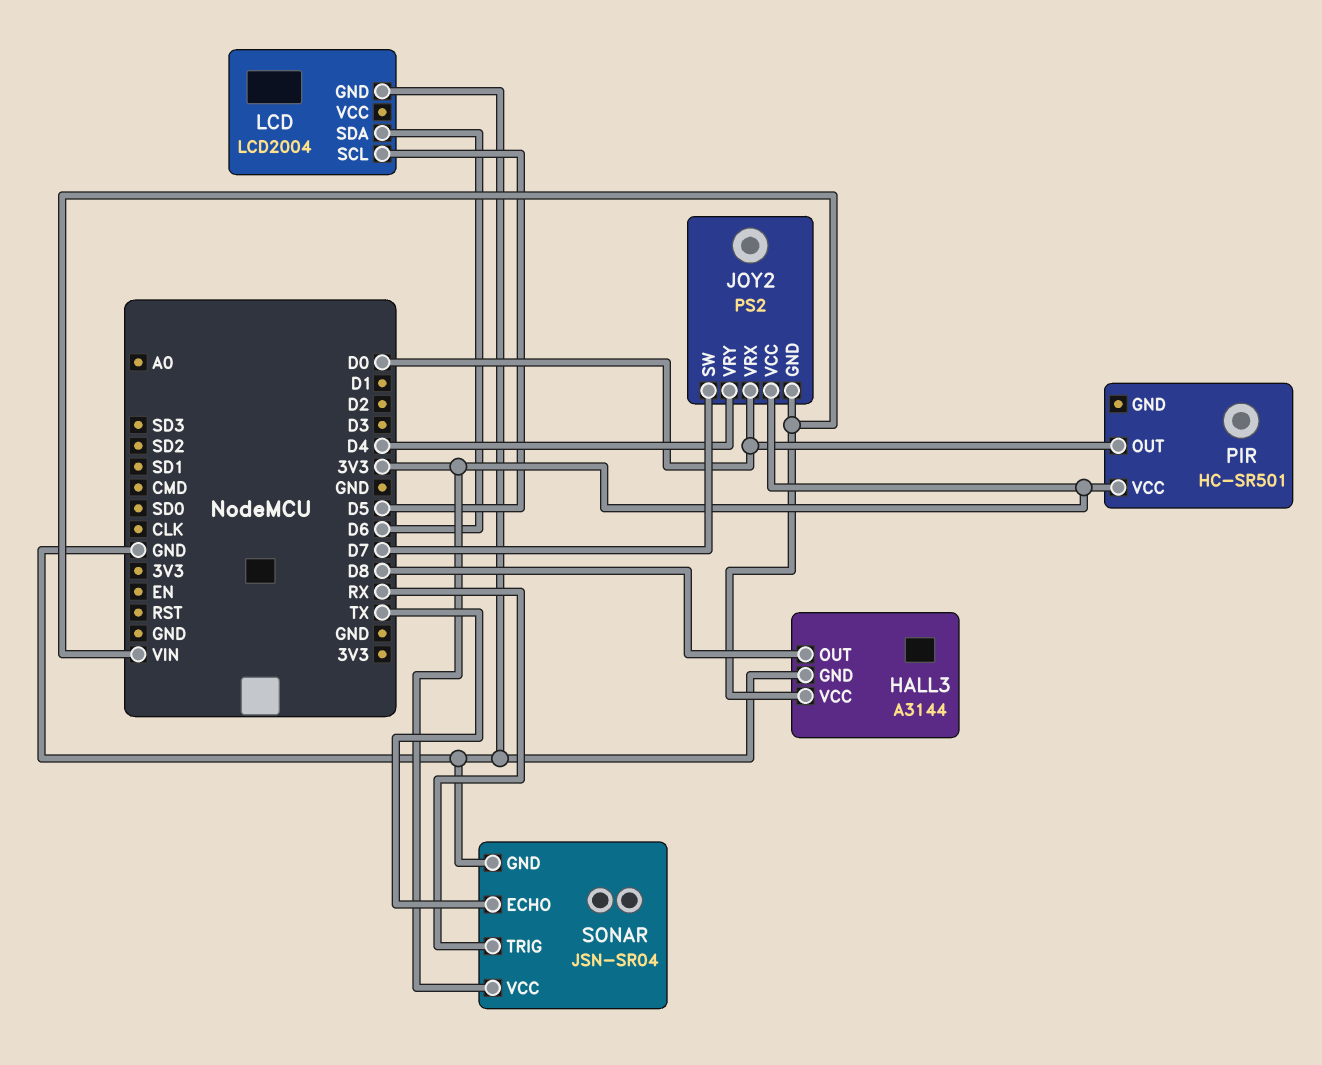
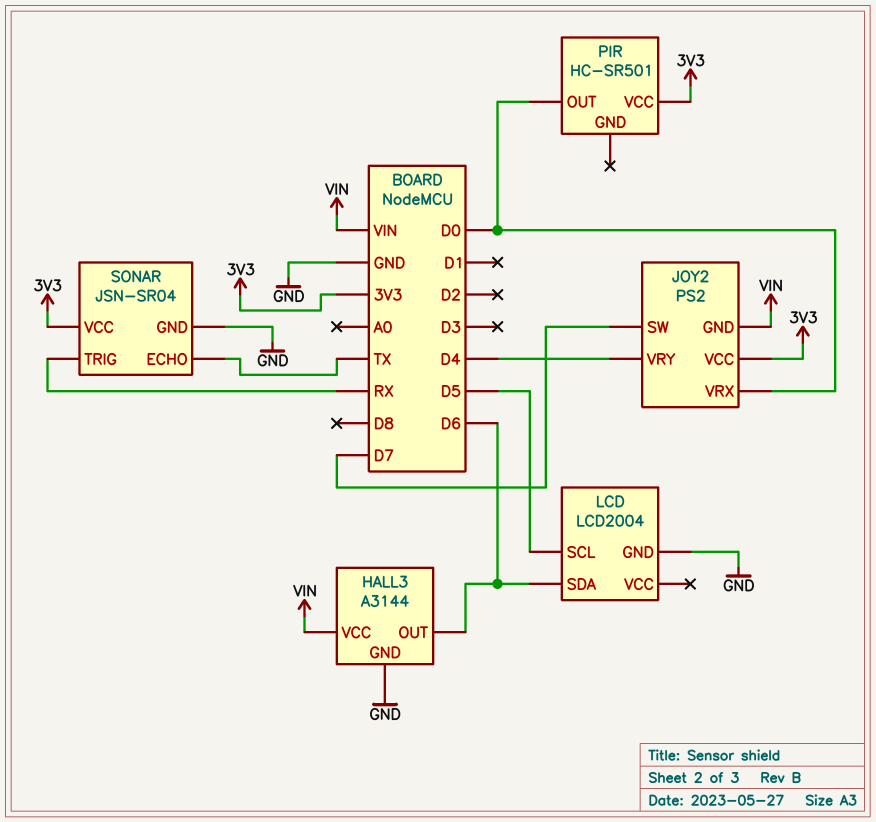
HALL3 pin OUT: D8 -> D6

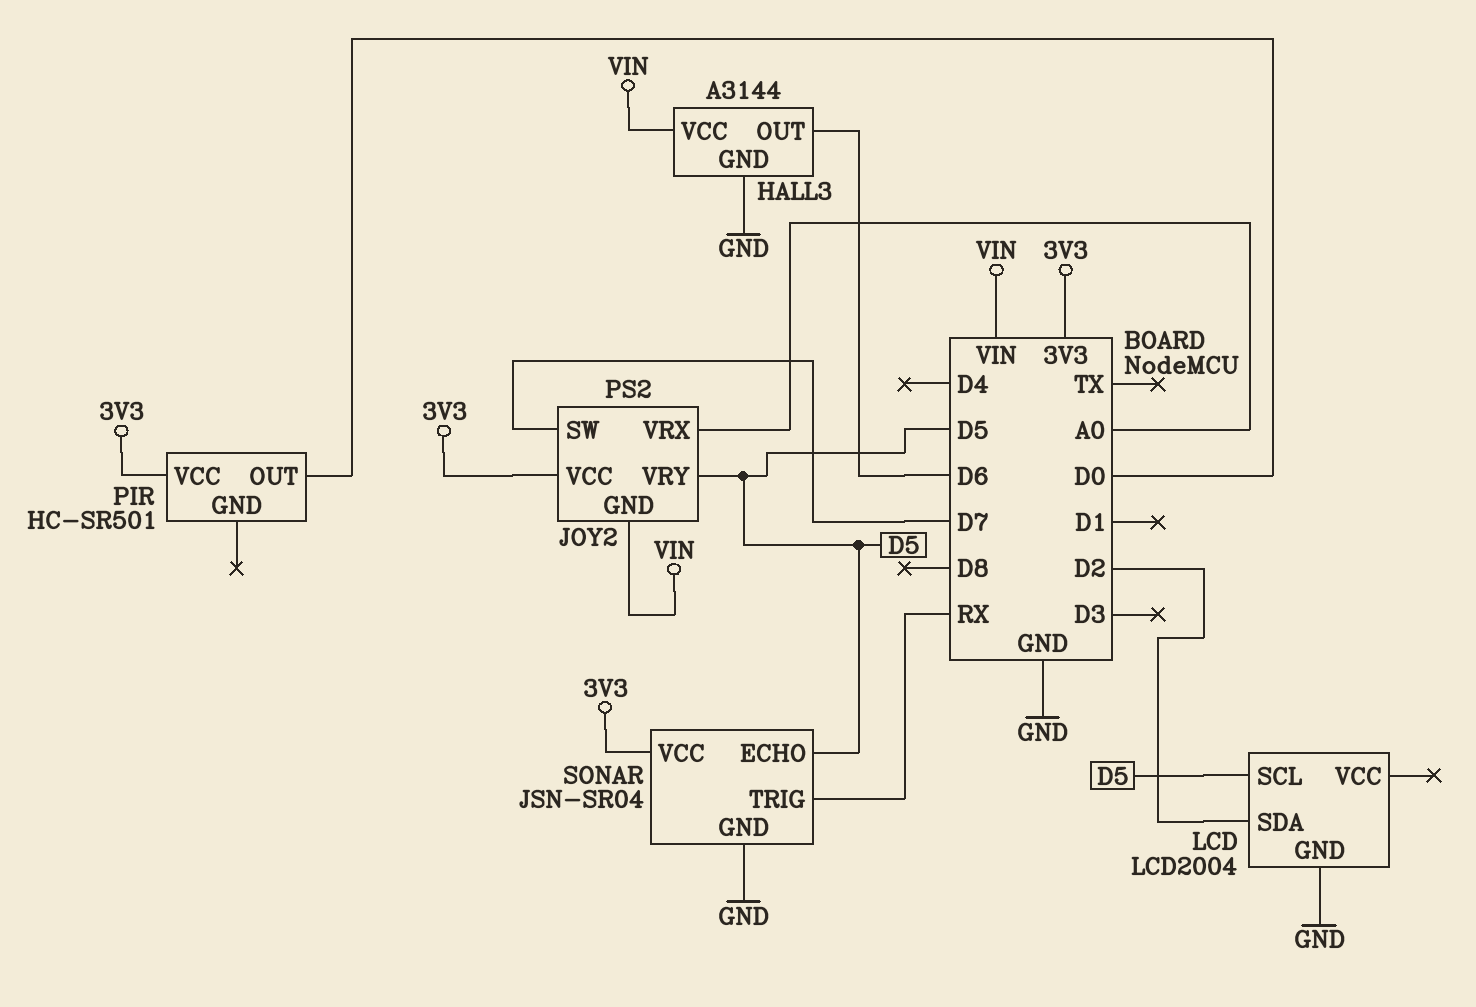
JOY2 pin VRX: D0 -> A0
JOY2 pin VRY: D4 -> D5
LCD pin SDA: D6 -> D2
SONAR pin ECHO: TX -> D5

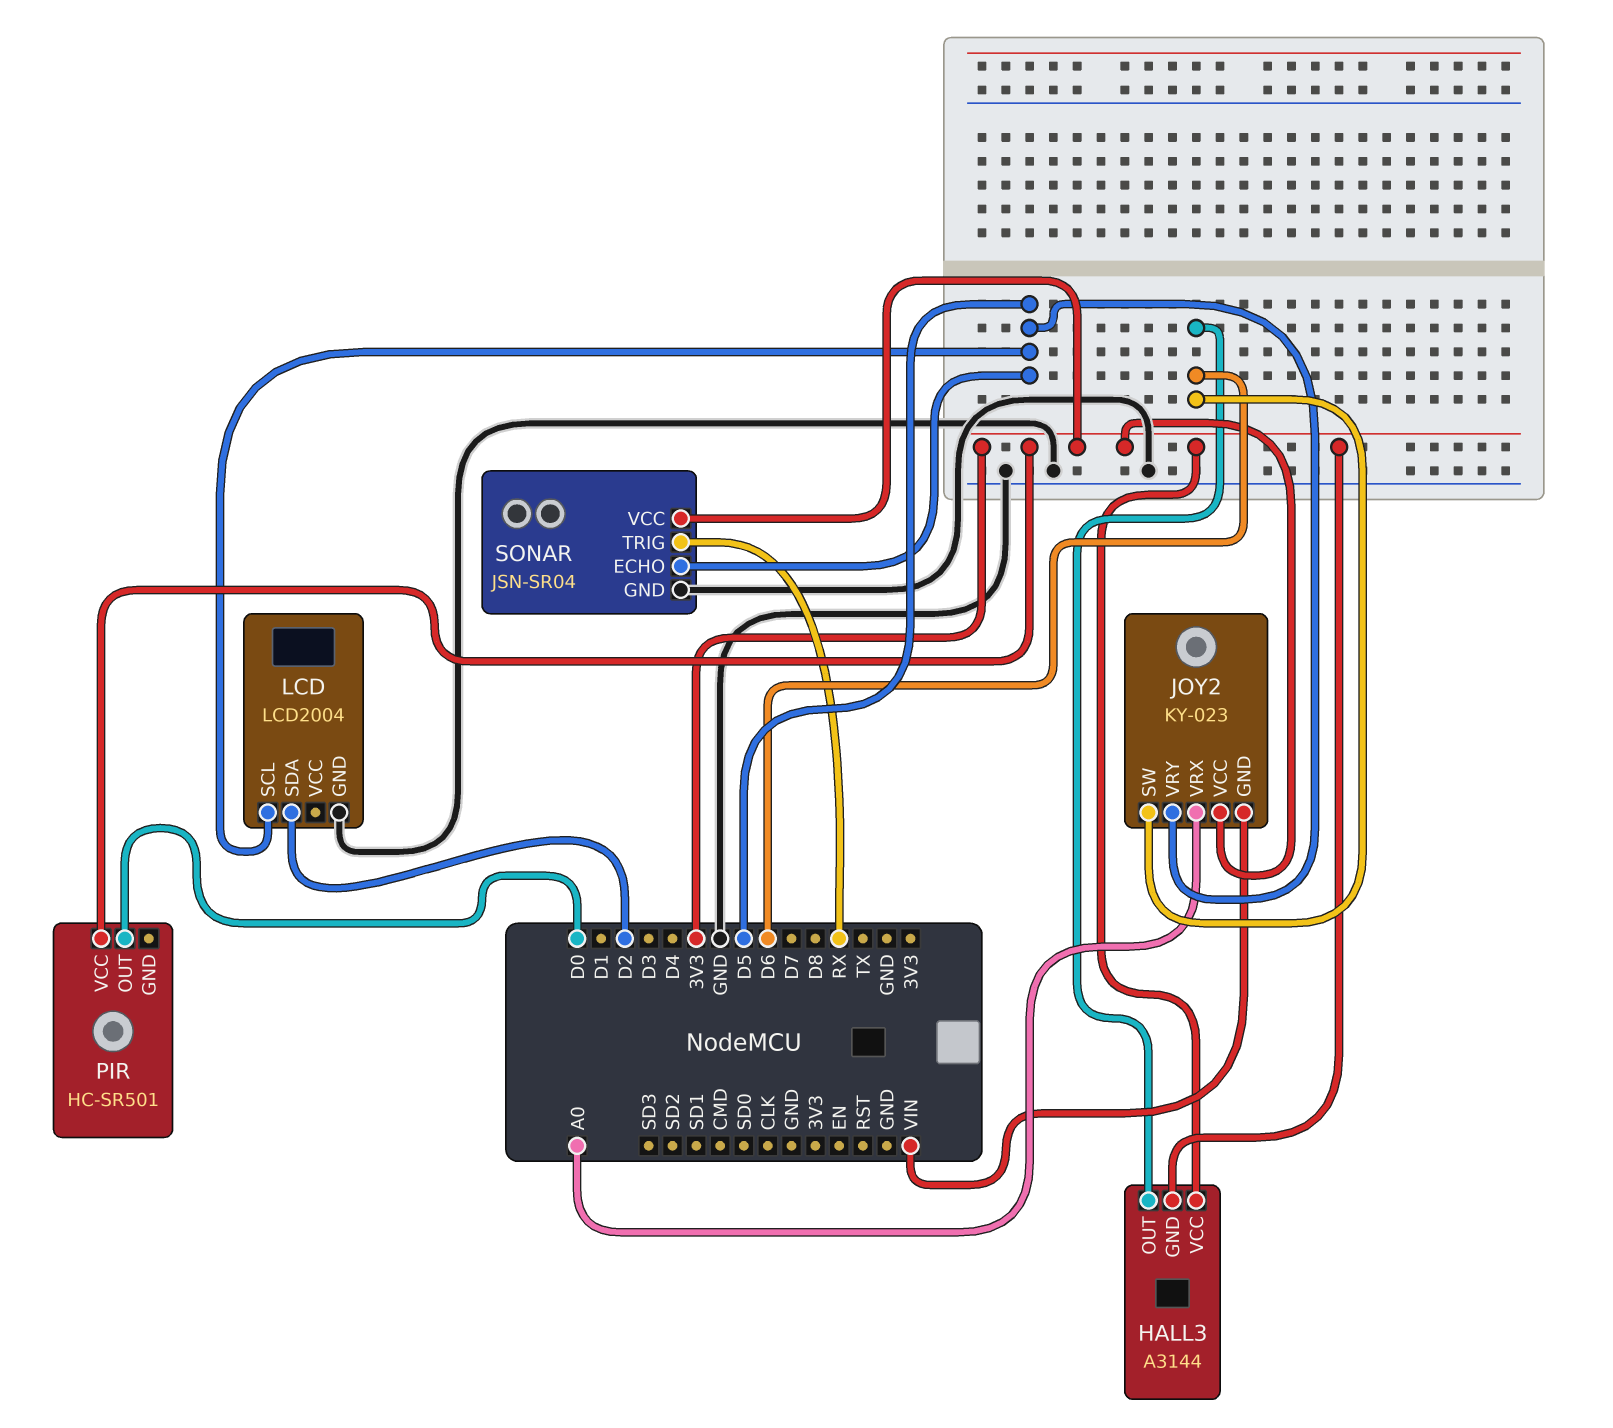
HALL3 pin GND: GND -> 3V3
HALL3 pin VCC: VIN -> 3V3
JOY2: PS2 -> KY-023
JOY2 pin SW: D7 -> D6

